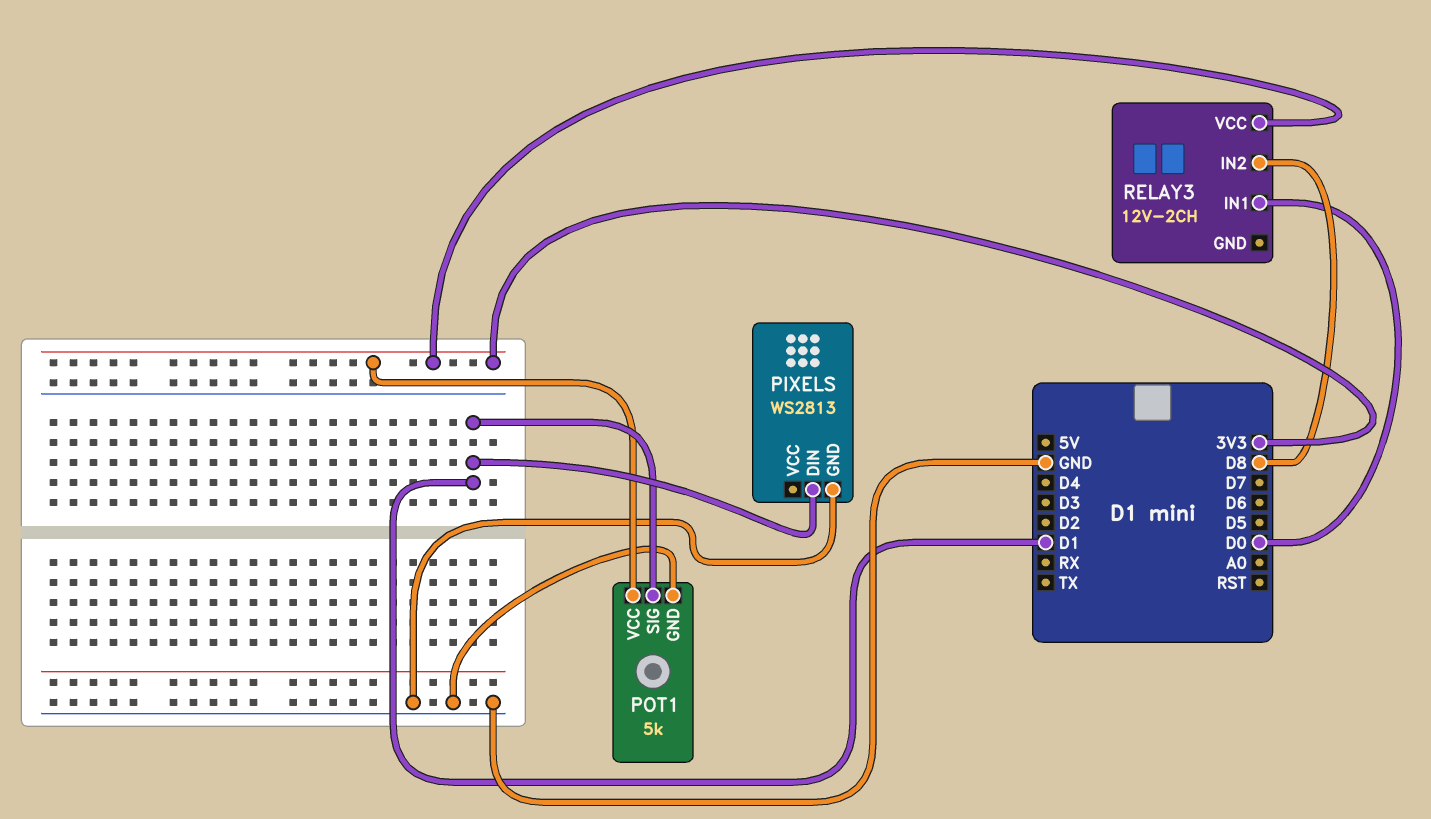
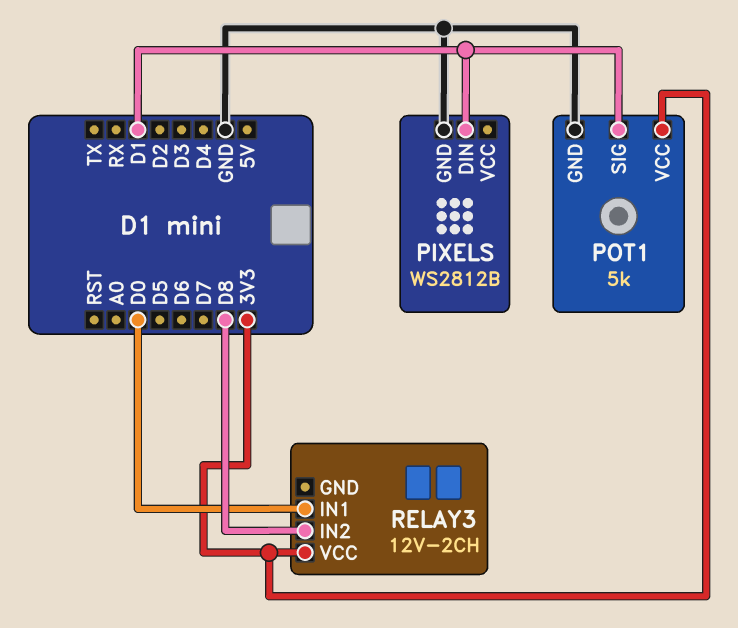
PIXELS: WS2813 -> WS2812B

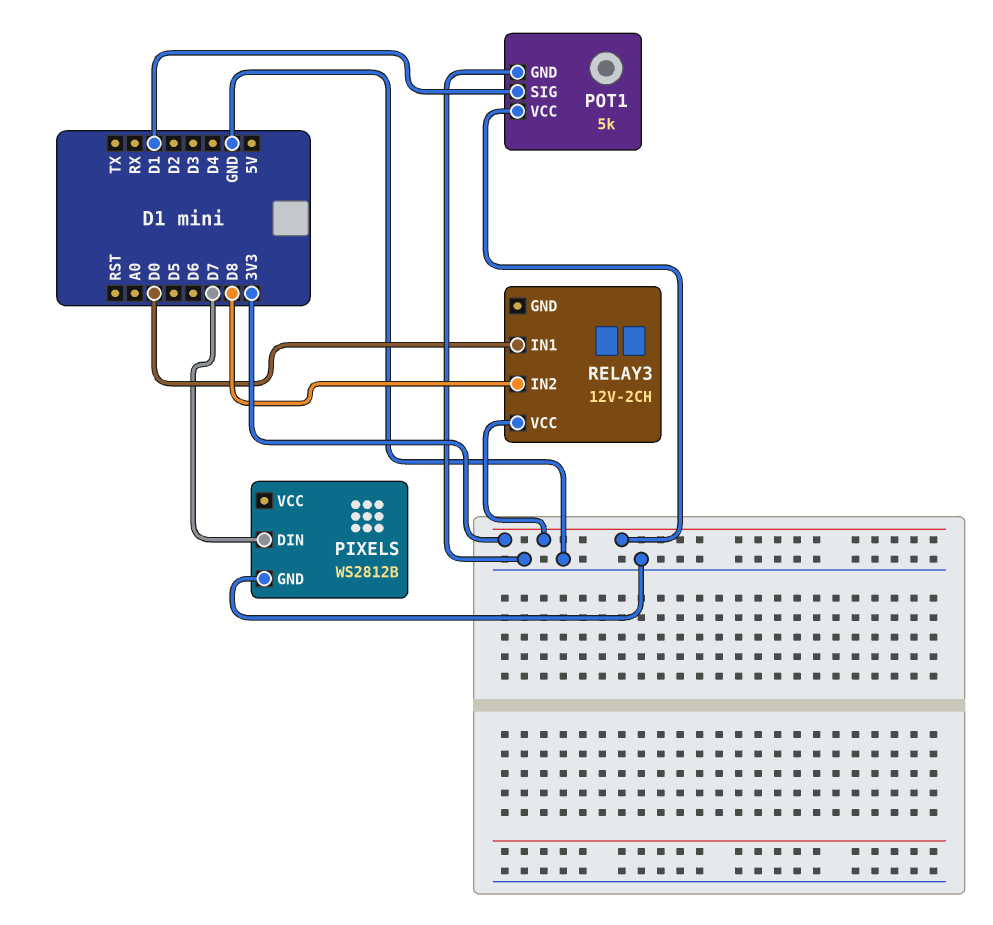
PIXELS pin DIN: D1 -> D7

